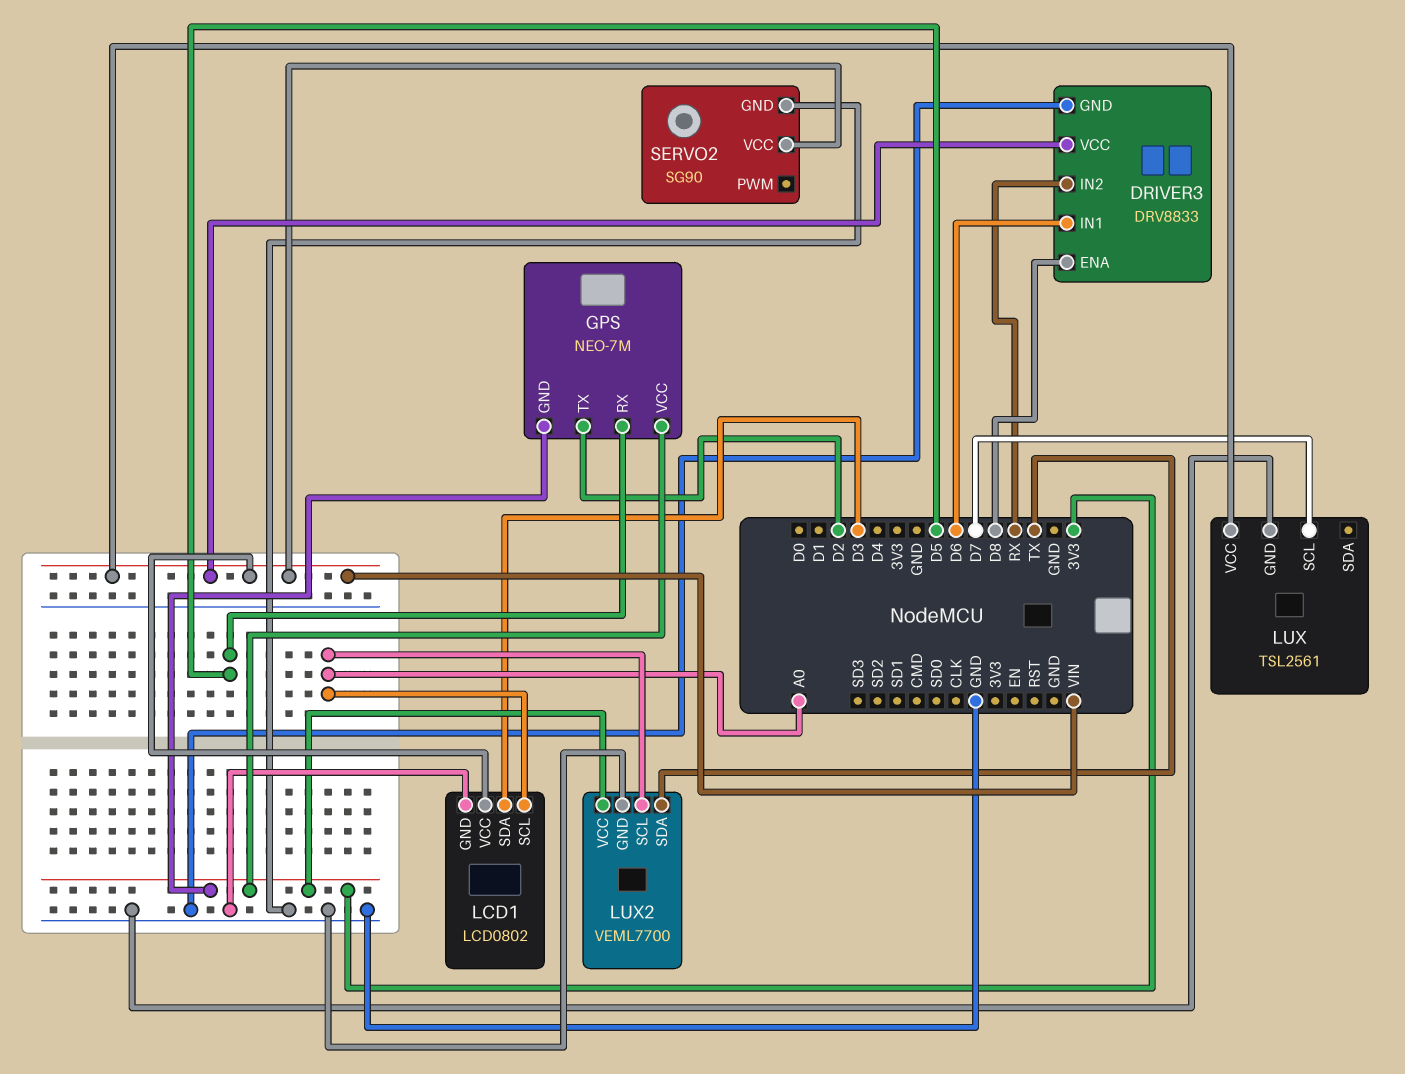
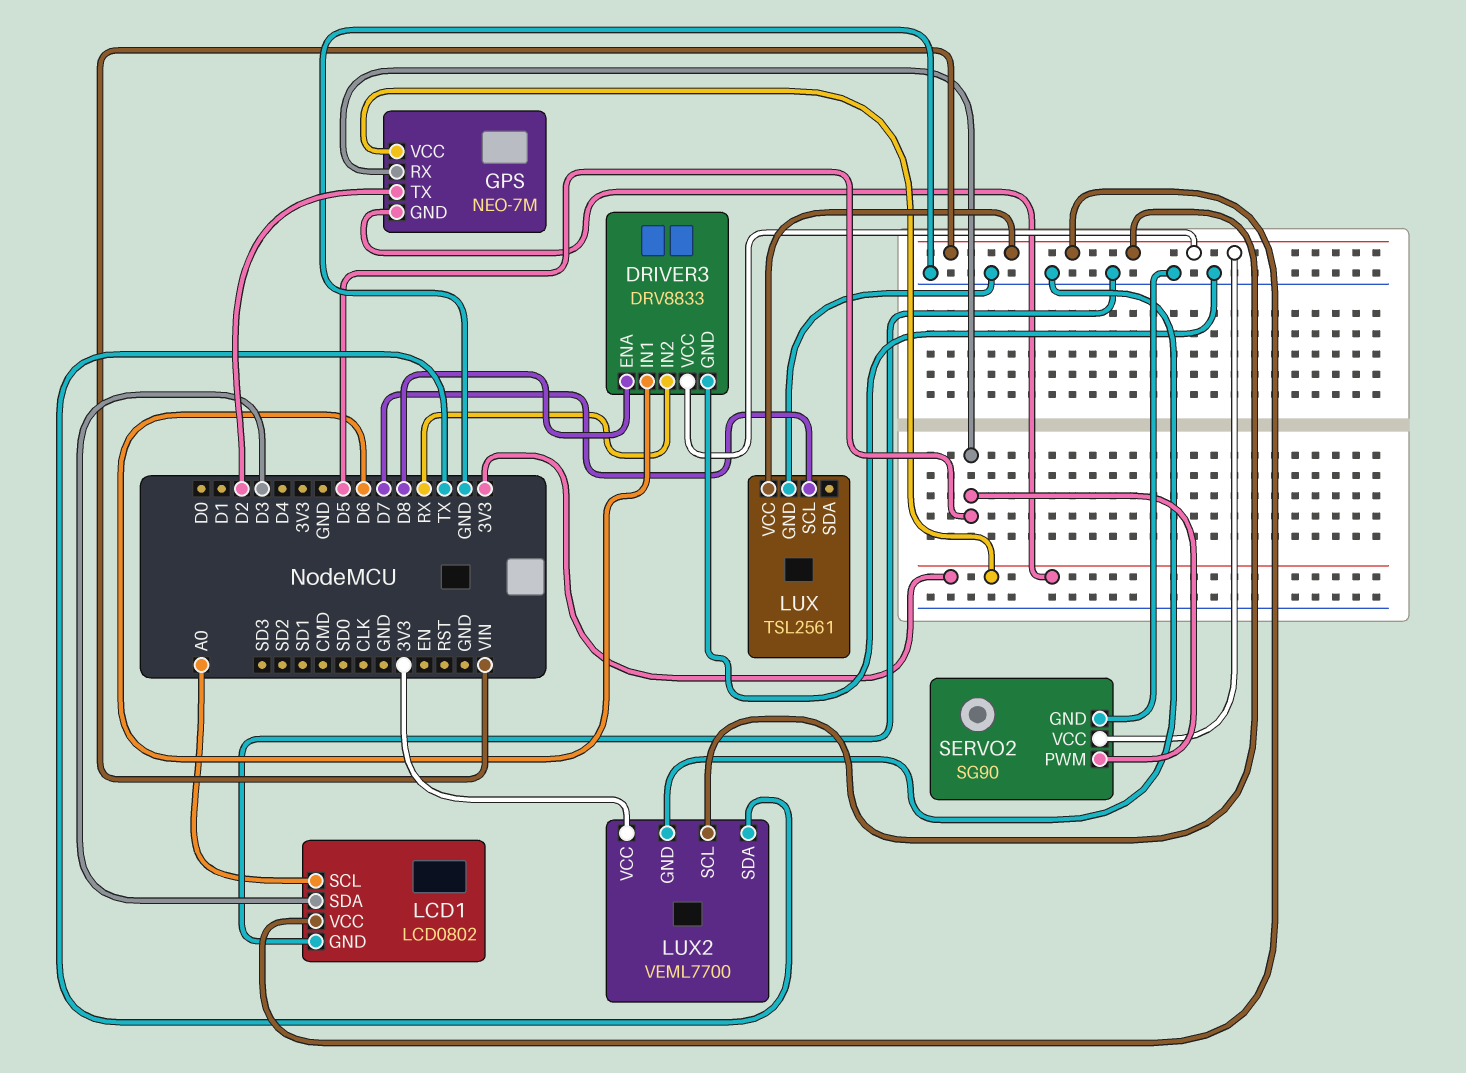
LUX2 pin SCL: A0 -> VIN
SERVO2 pin PWM: none -> D5

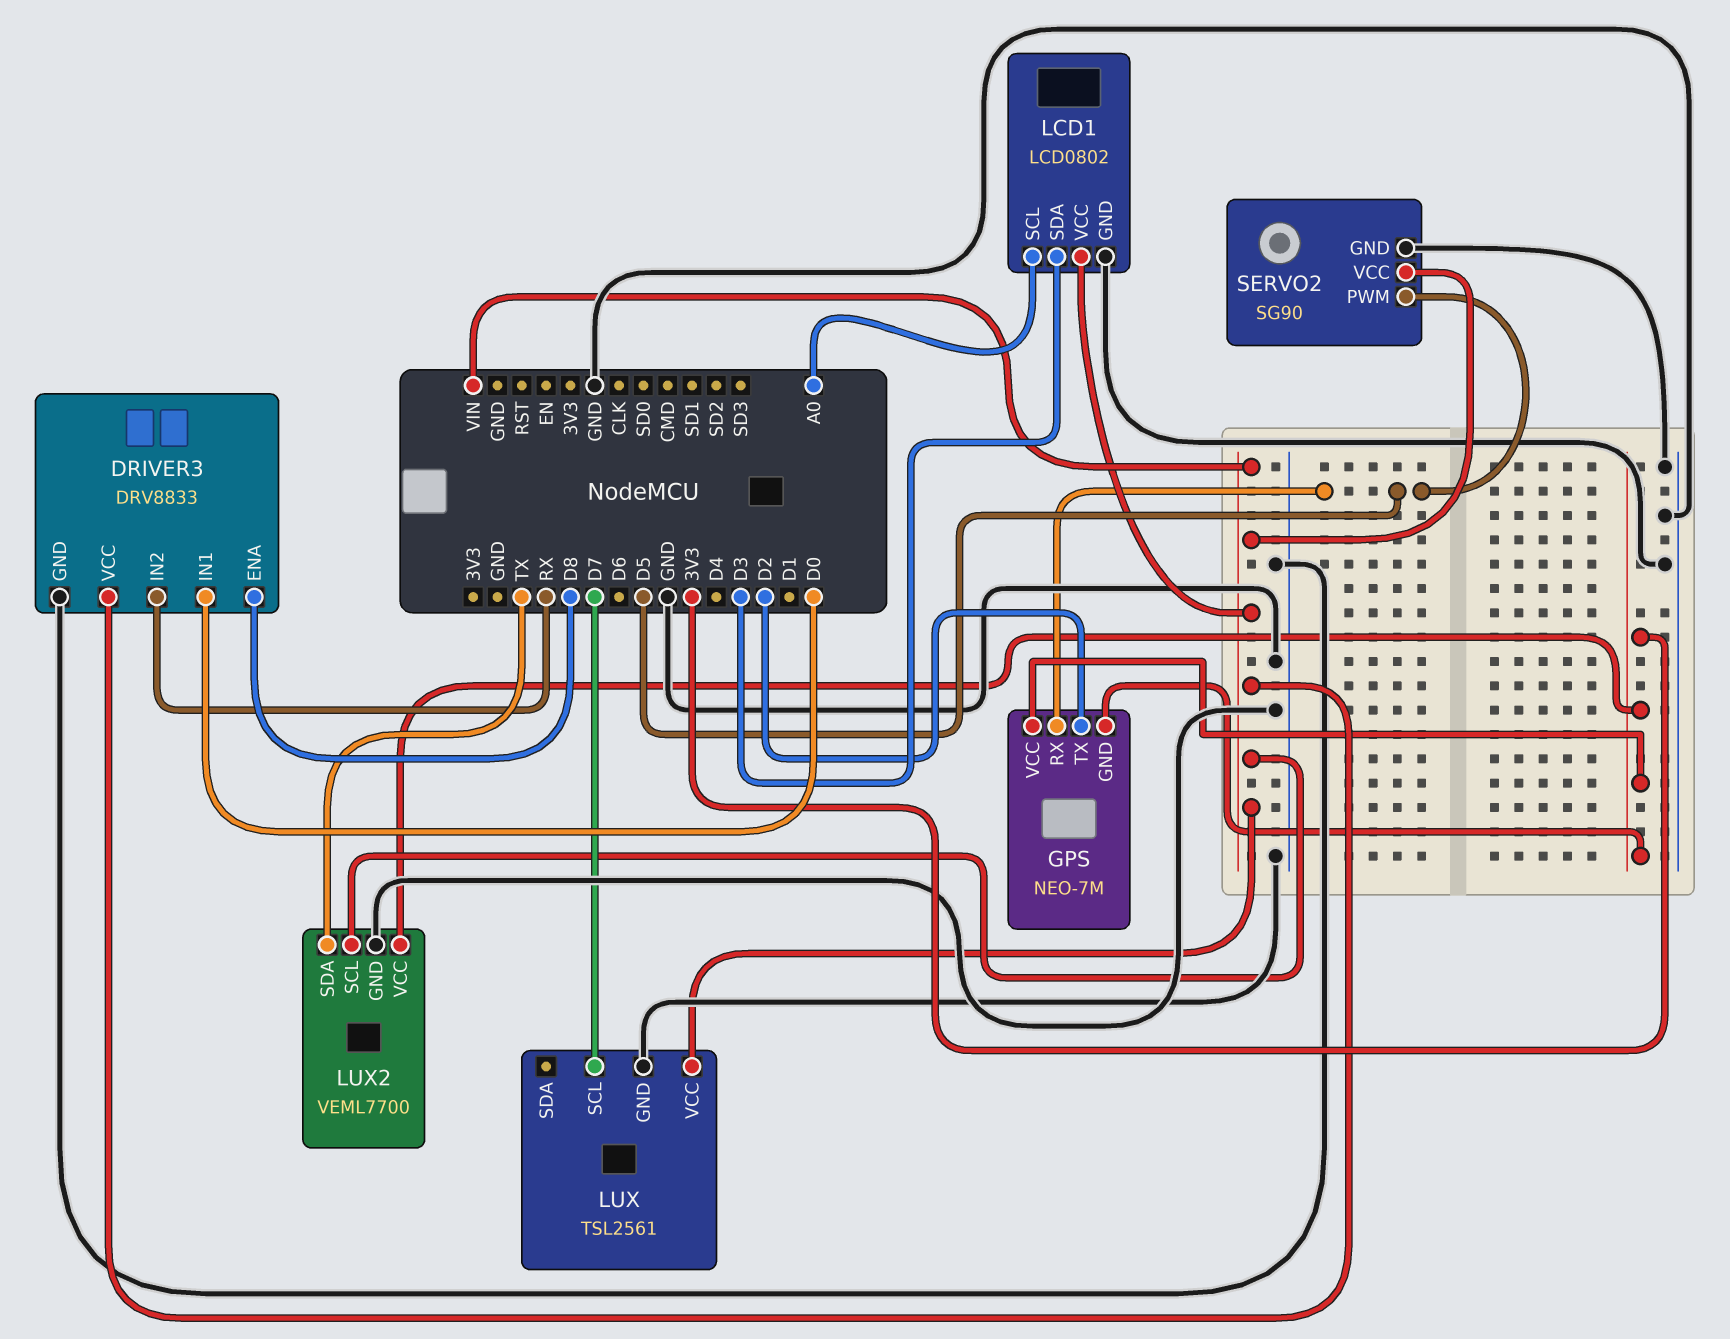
DRIVER3 pin IN1: D6 -> D0

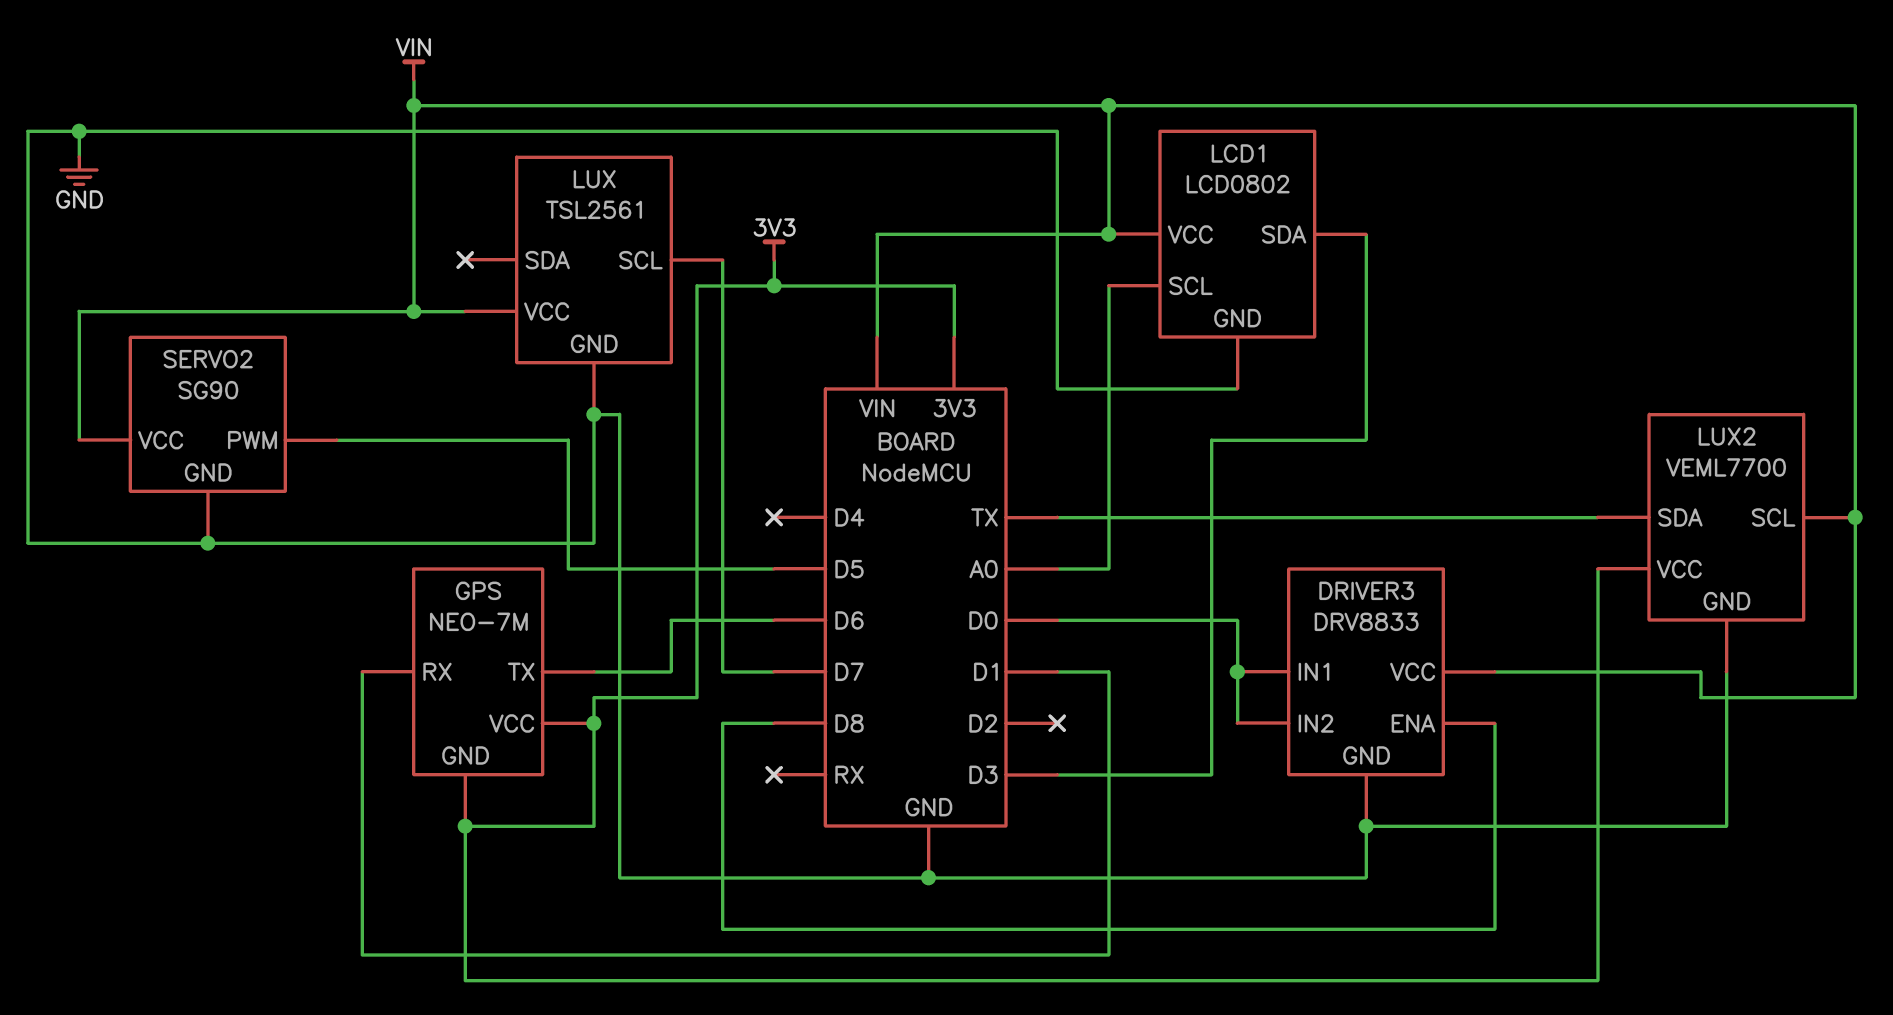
DRIVER3 pin IN2: RX -> D0
GPS pin RX: D5 -> D1
GPS pin TX: D2 -> D6

